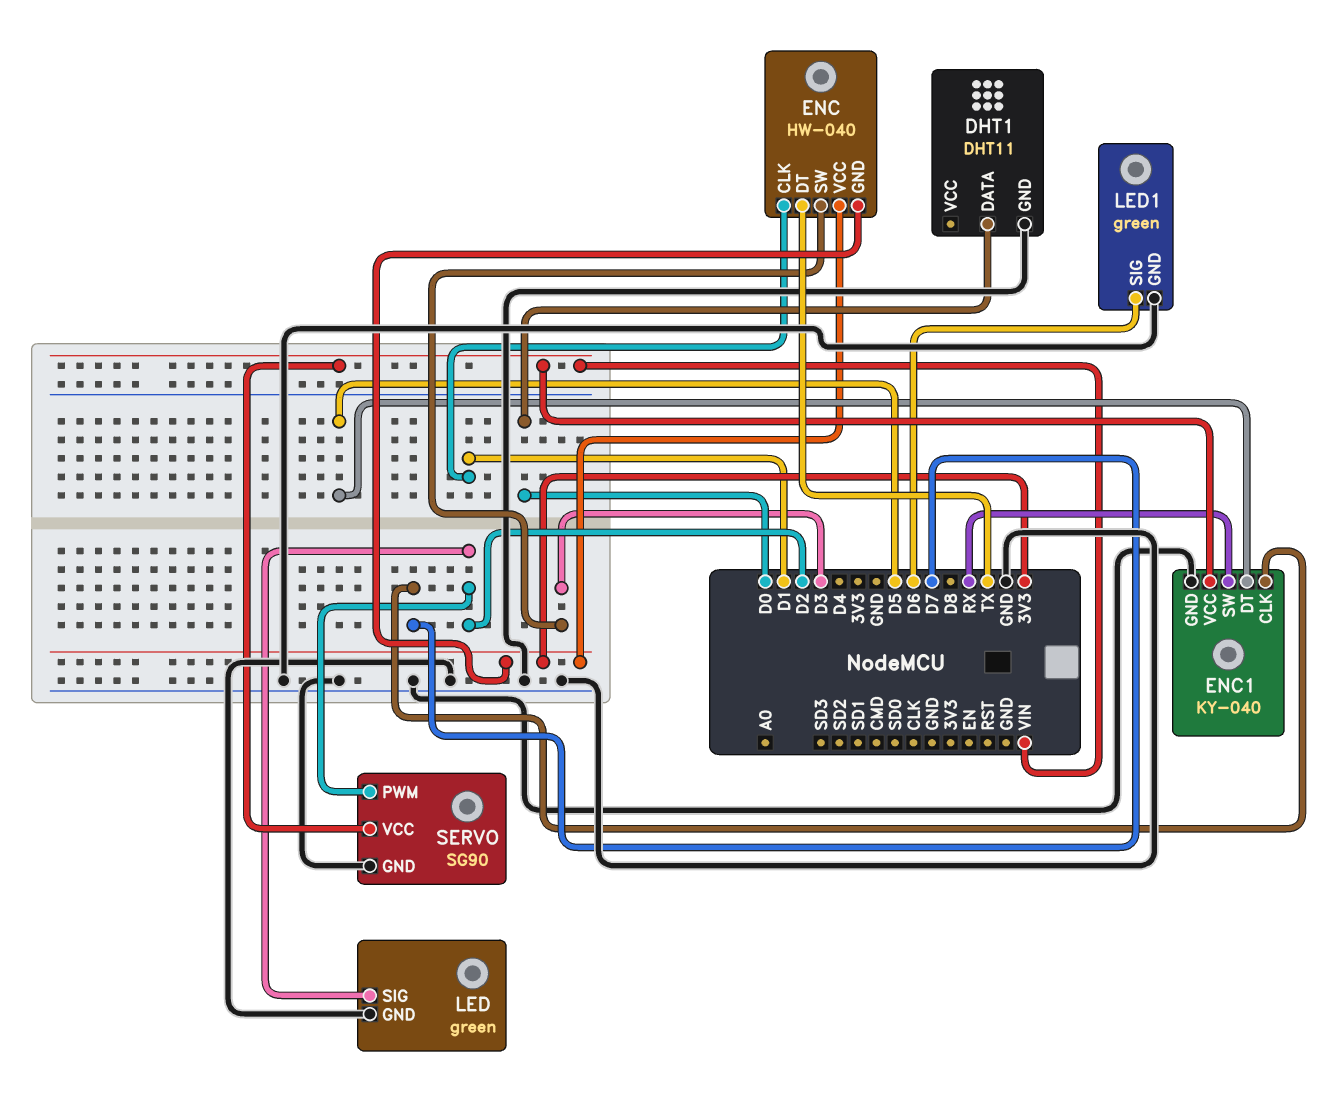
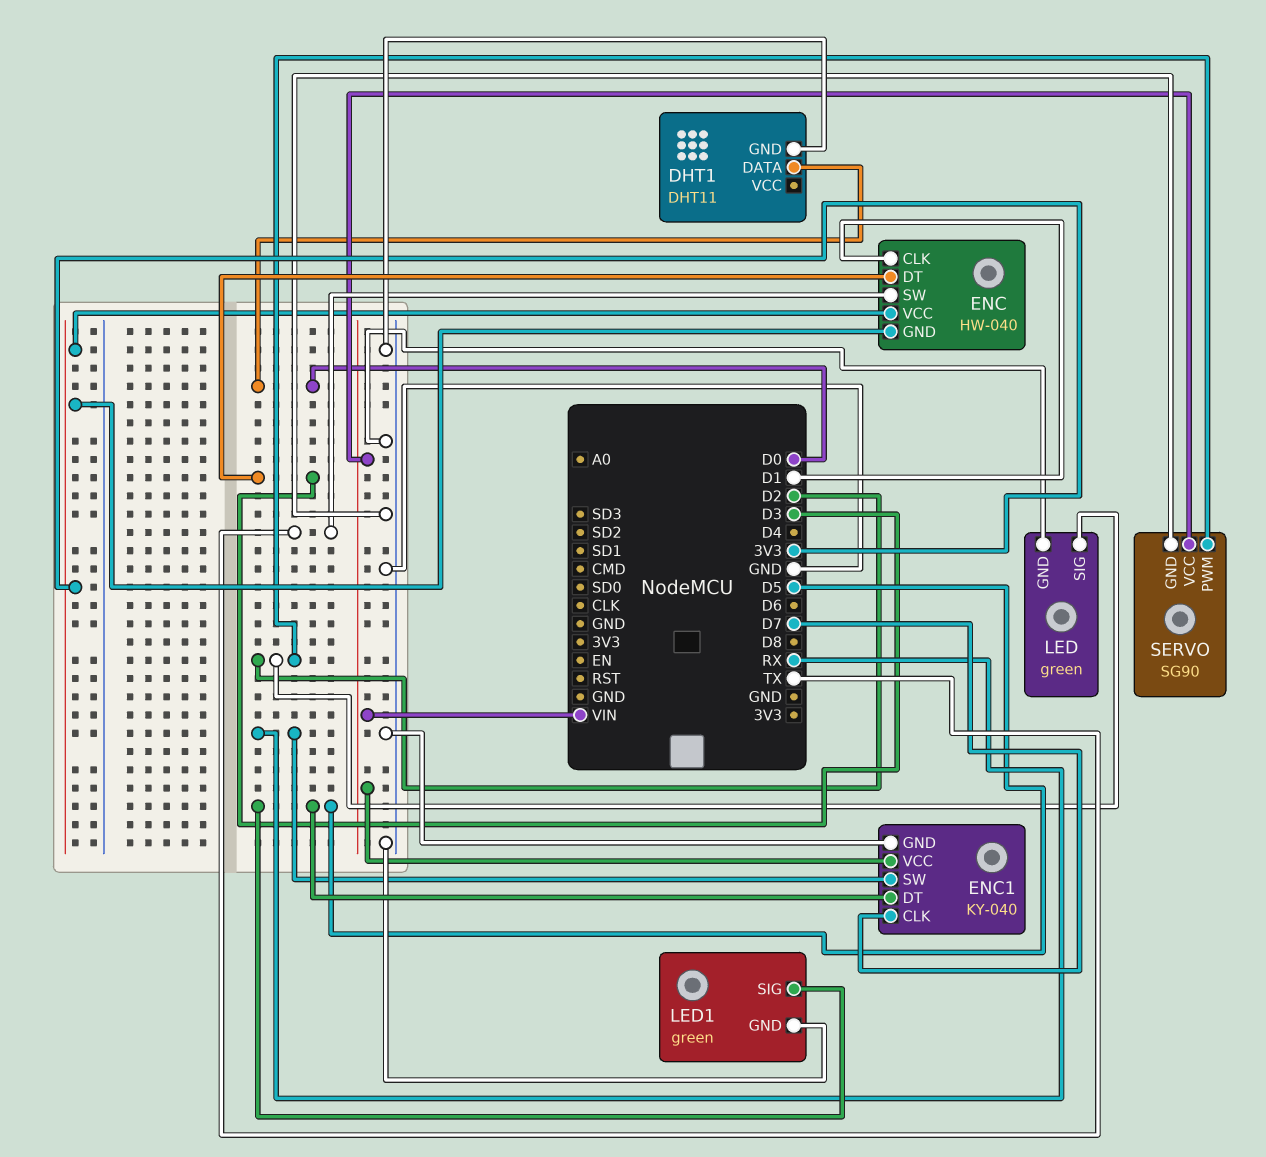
ENC pin DT: TX -> D3
ENC pin SW: D3 -> TX
LED1 pin SIG: D6 -> D5

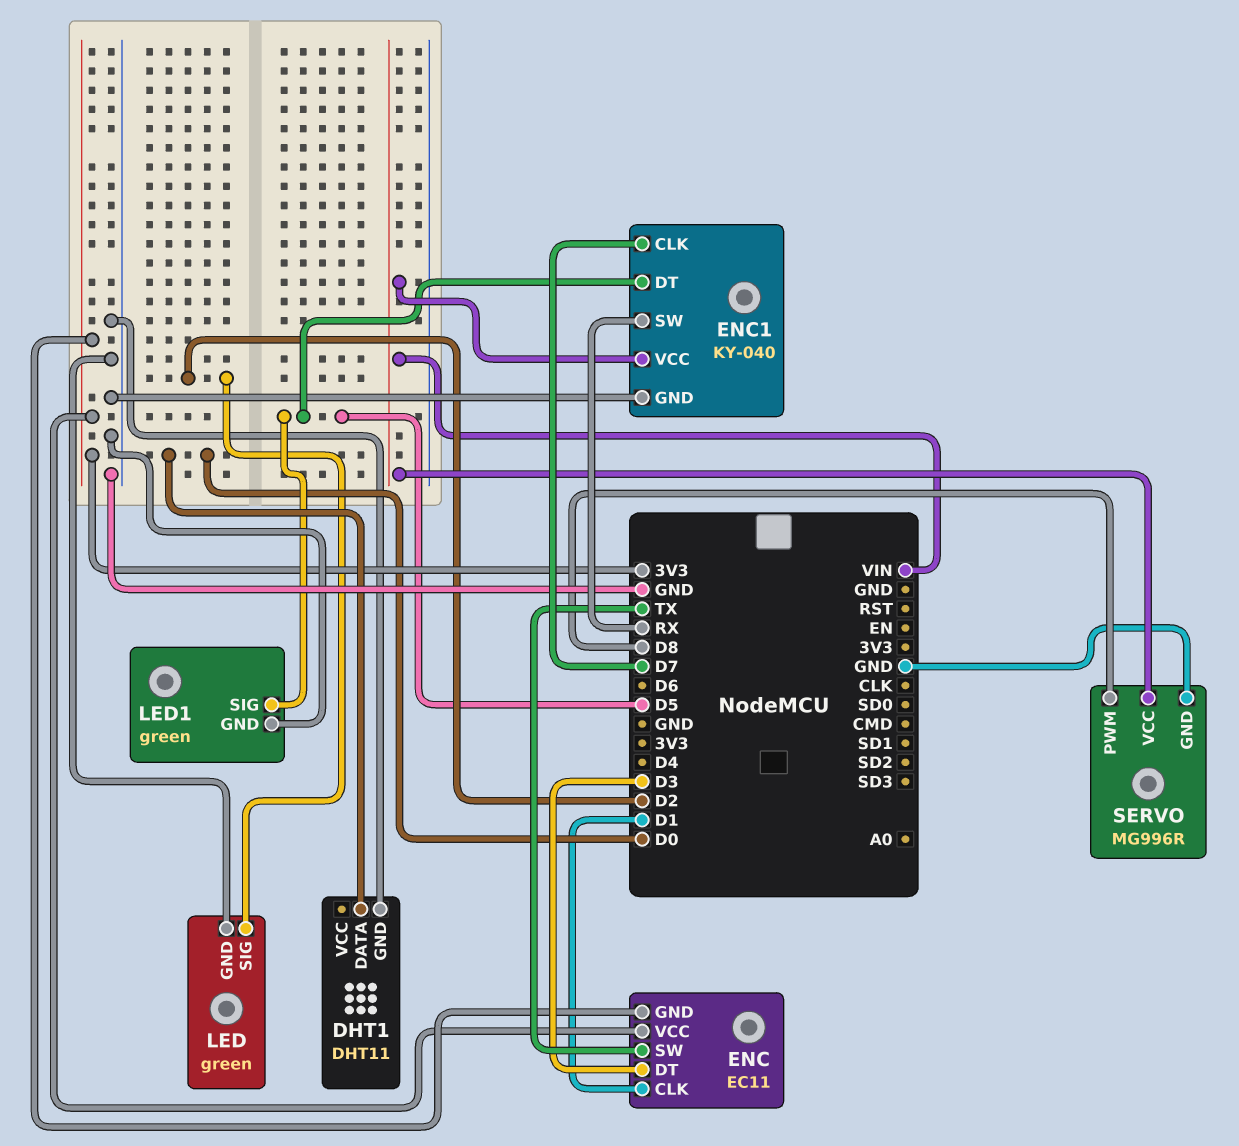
ENC: HW-040 -> EC11
SERVO: SG90 -> MG996R
SERVO pin PWM: D2 -> D8

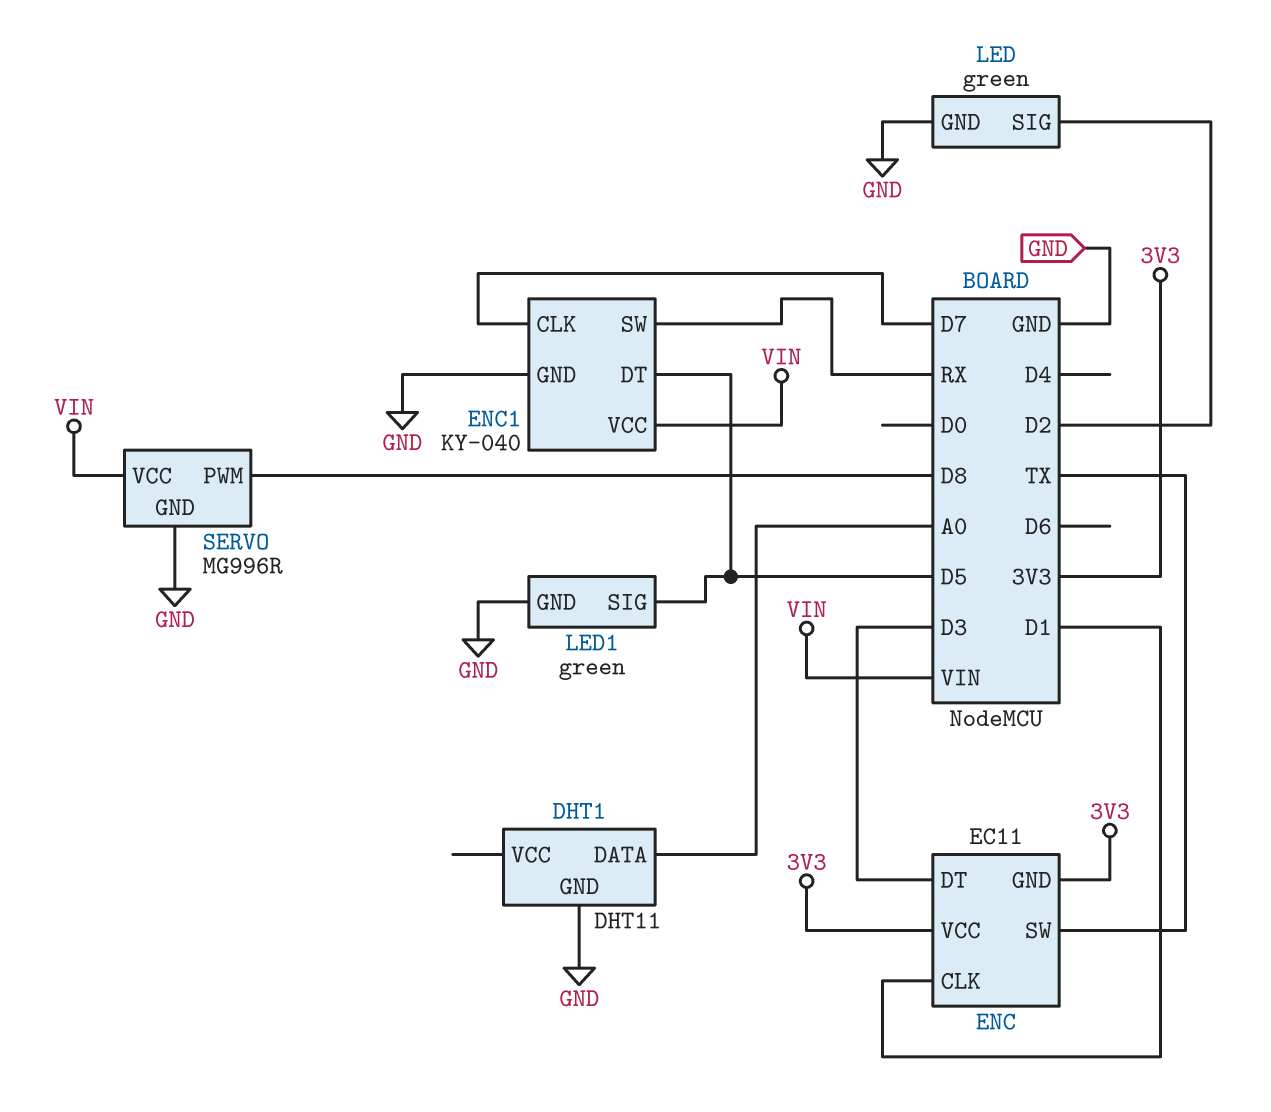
DHT1 pin DATA: D0 -> A0

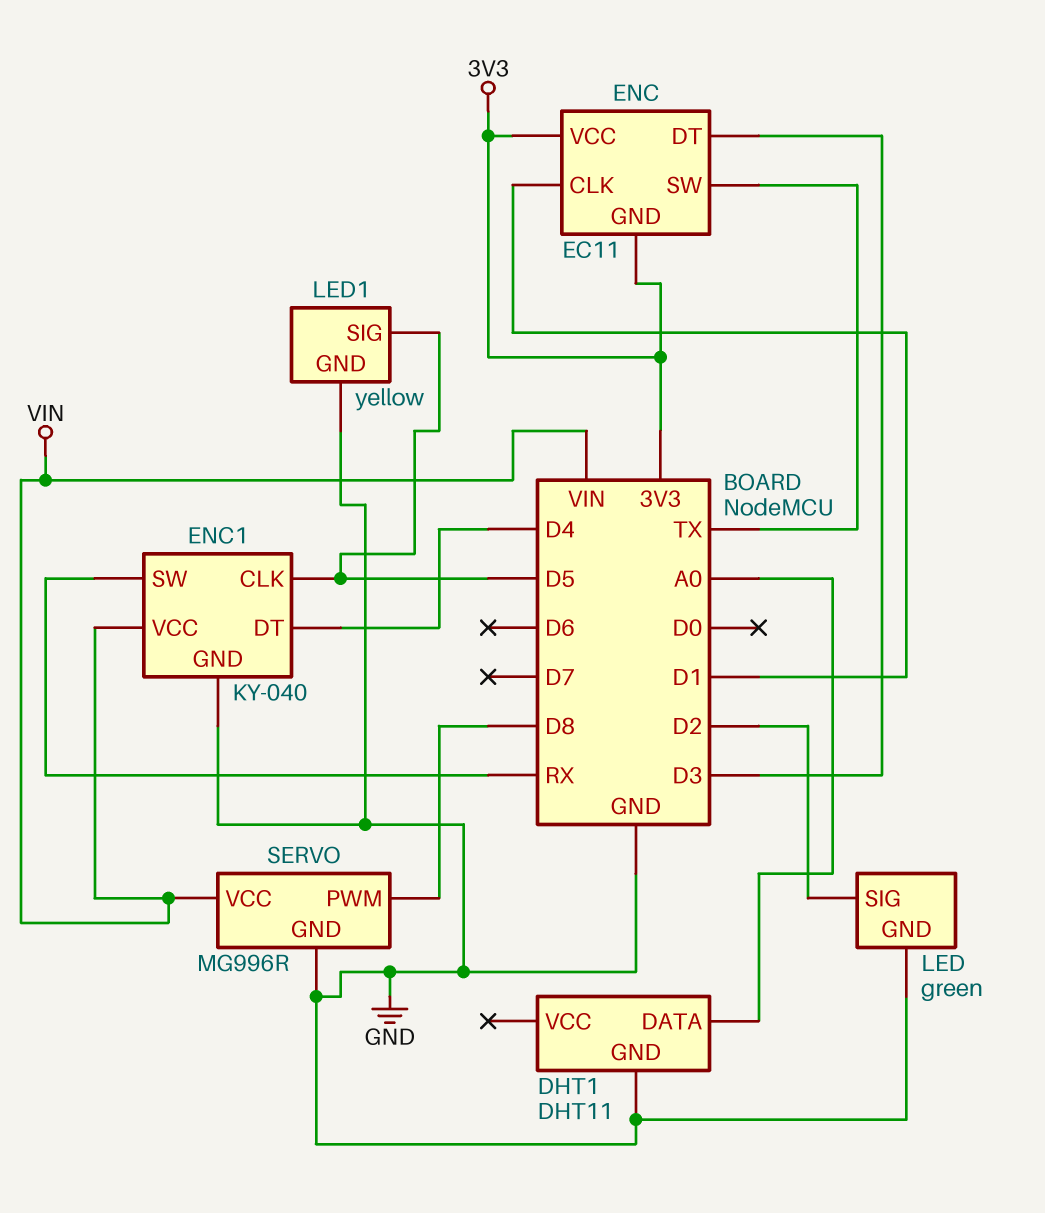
ENC1 pin CLK: D7 -> D5
ENC1 pin DT: D5 -> D4
LED1: green -> yellow

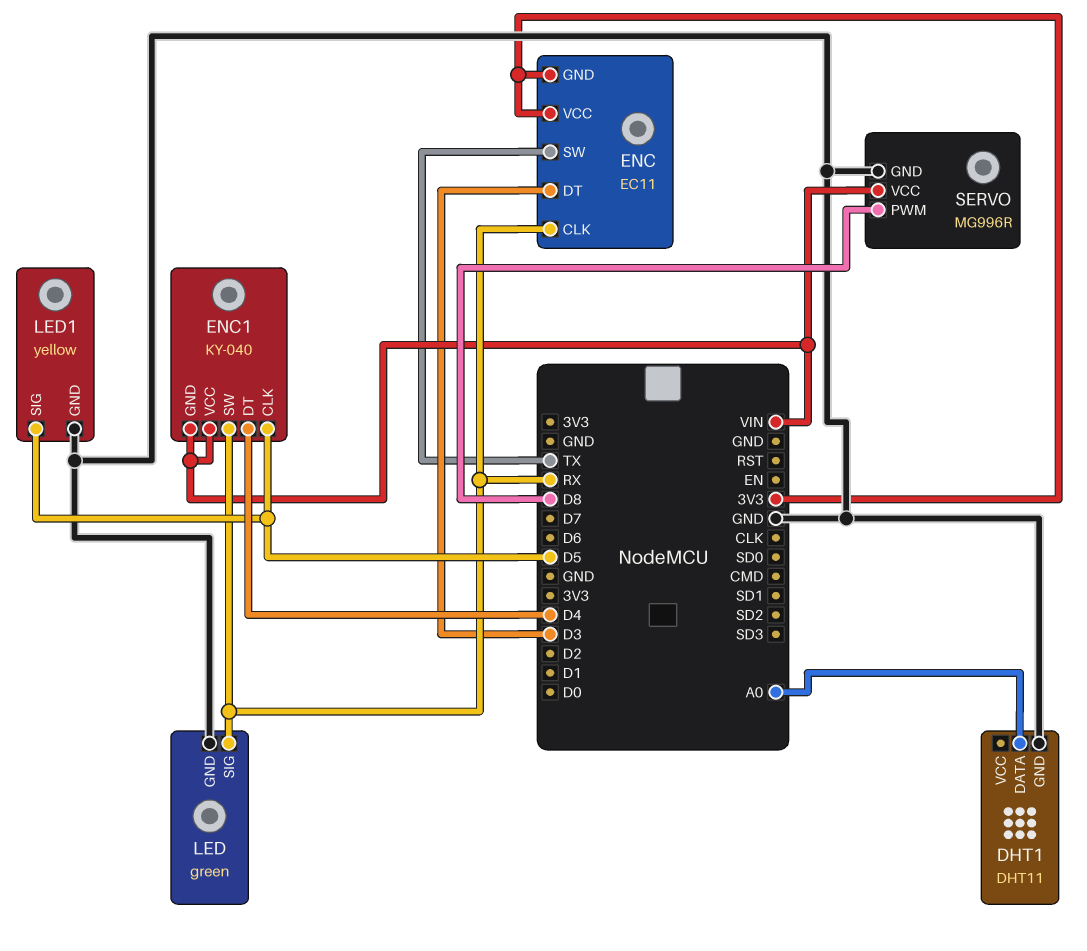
ENC pin CLK: D1 -> RX
ENC1 pin GND: GND -> VIN
LED pin SIG: D2 -> RX

